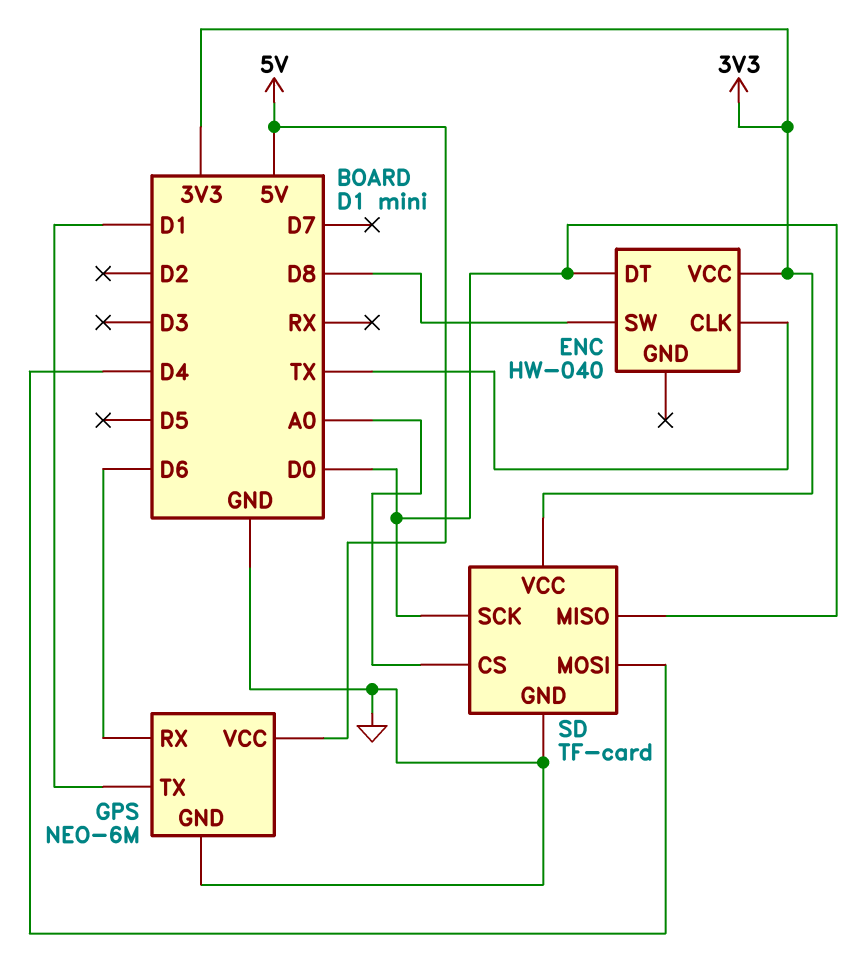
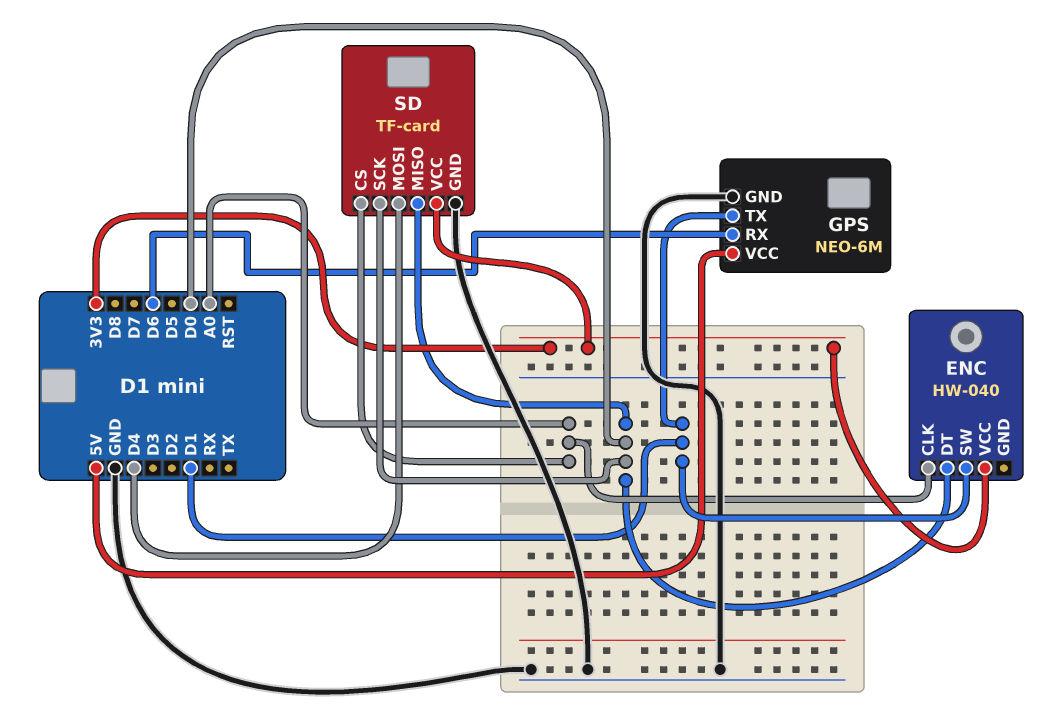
ENC pin CLK: TX -> A0
ENC pin SW: D8 -> D1

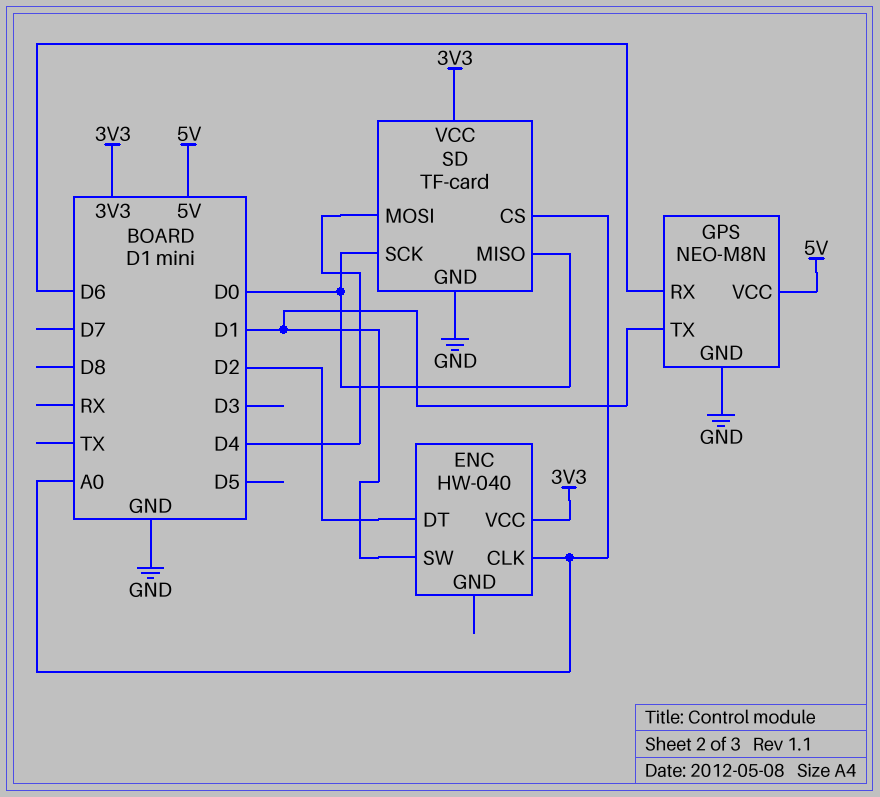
ENC pin DT: D0 -> D2
GPS: NEO-6M -> NEO-M8N

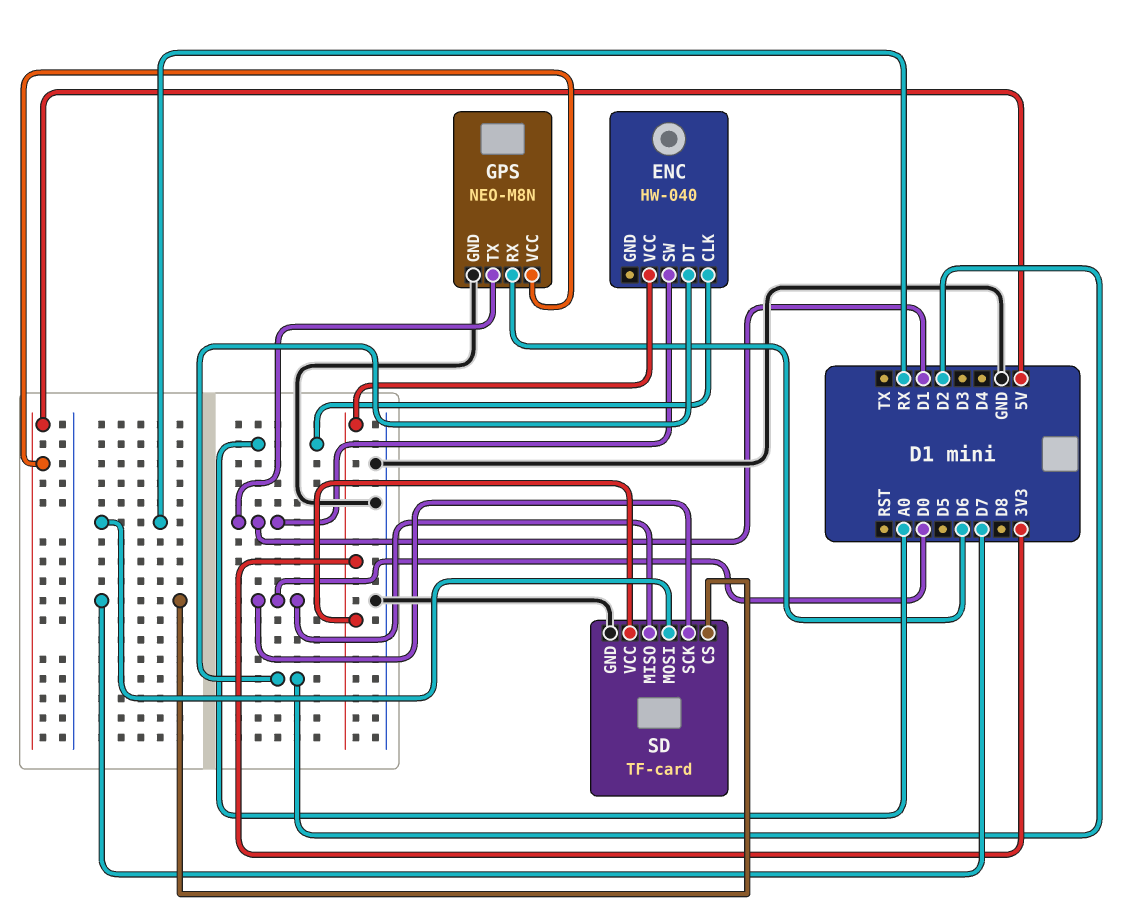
SD pin CS: A0 -> D7
SD pin MOSI: D4 -> RX

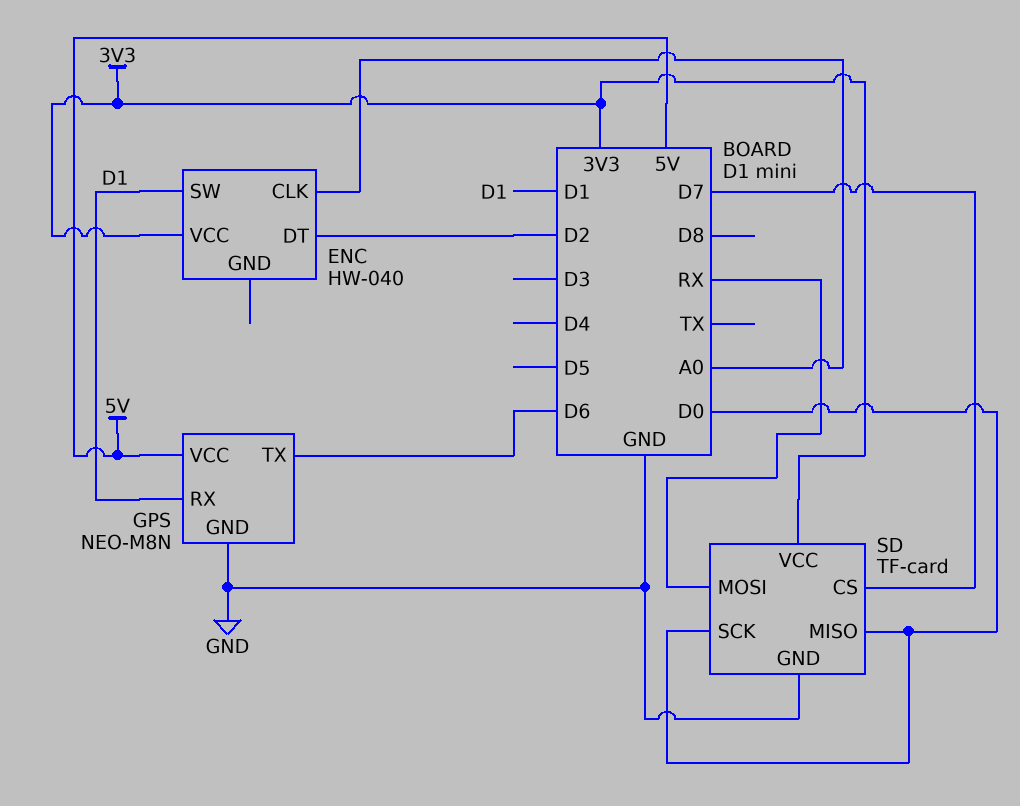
GPS pin RX: D6 -> D1
GPS pin TX: D1 -> D6

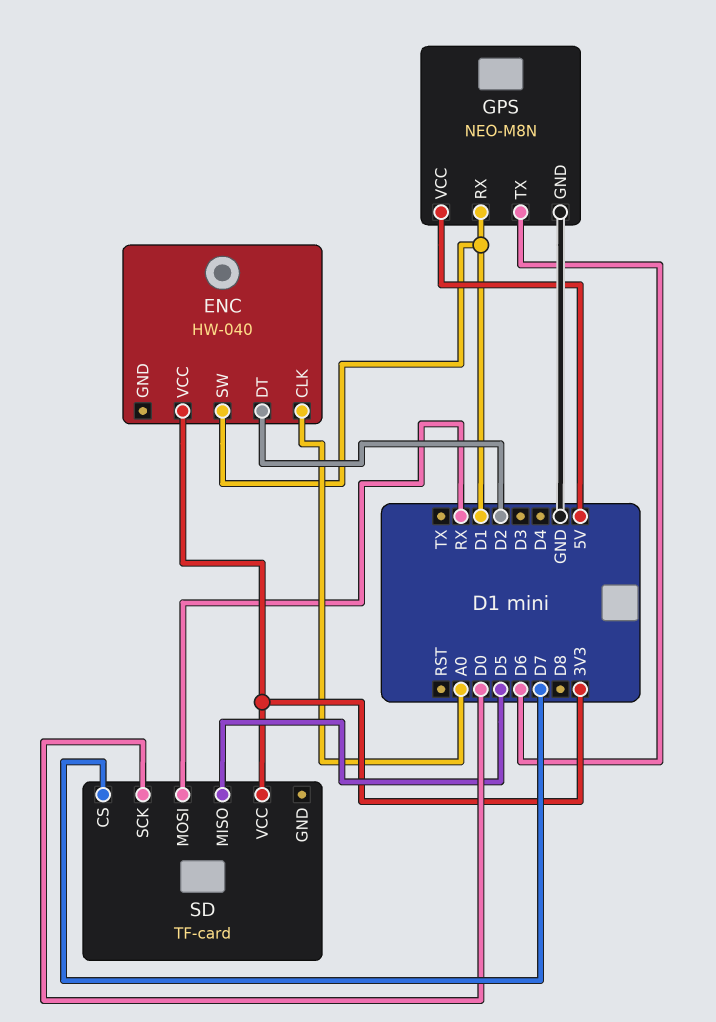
SD pin GND: GND -> none
SD pin MISO: D0 -> D5

